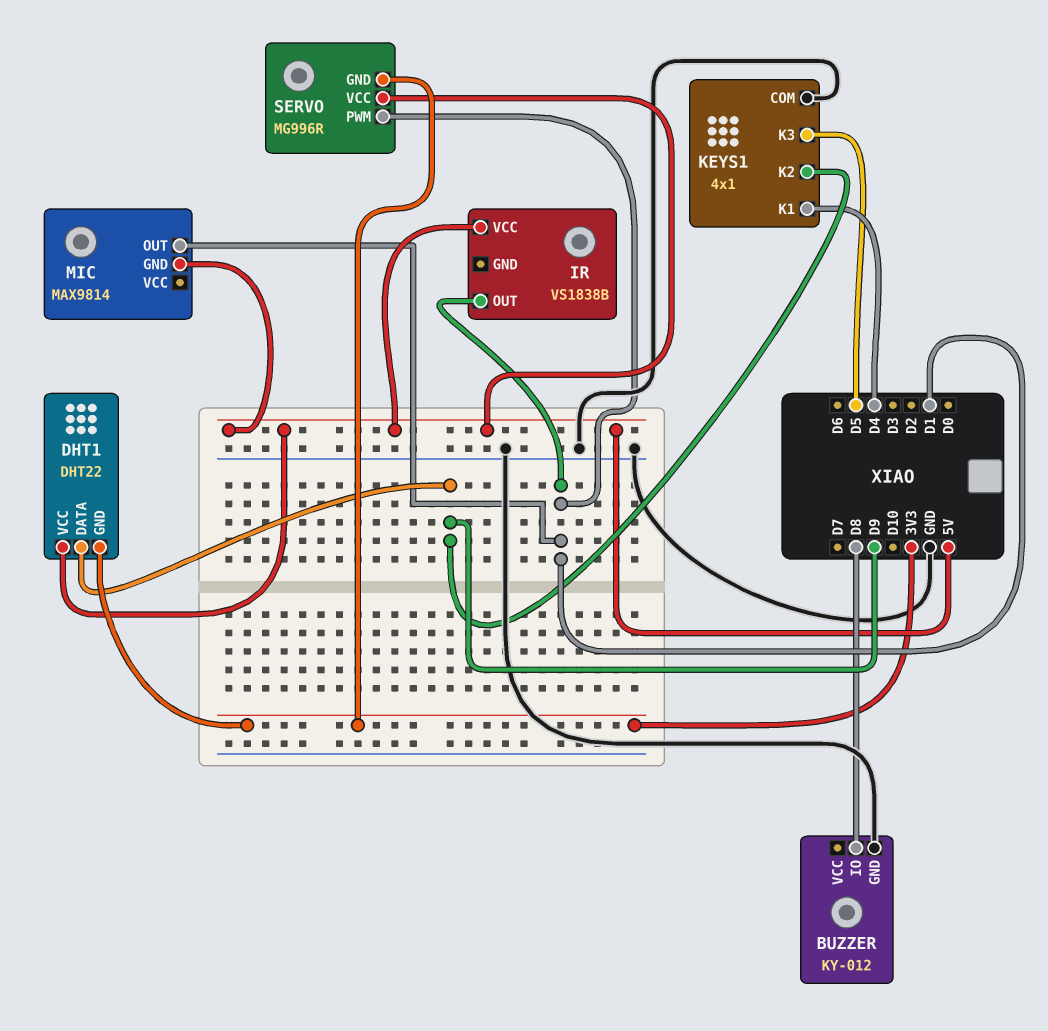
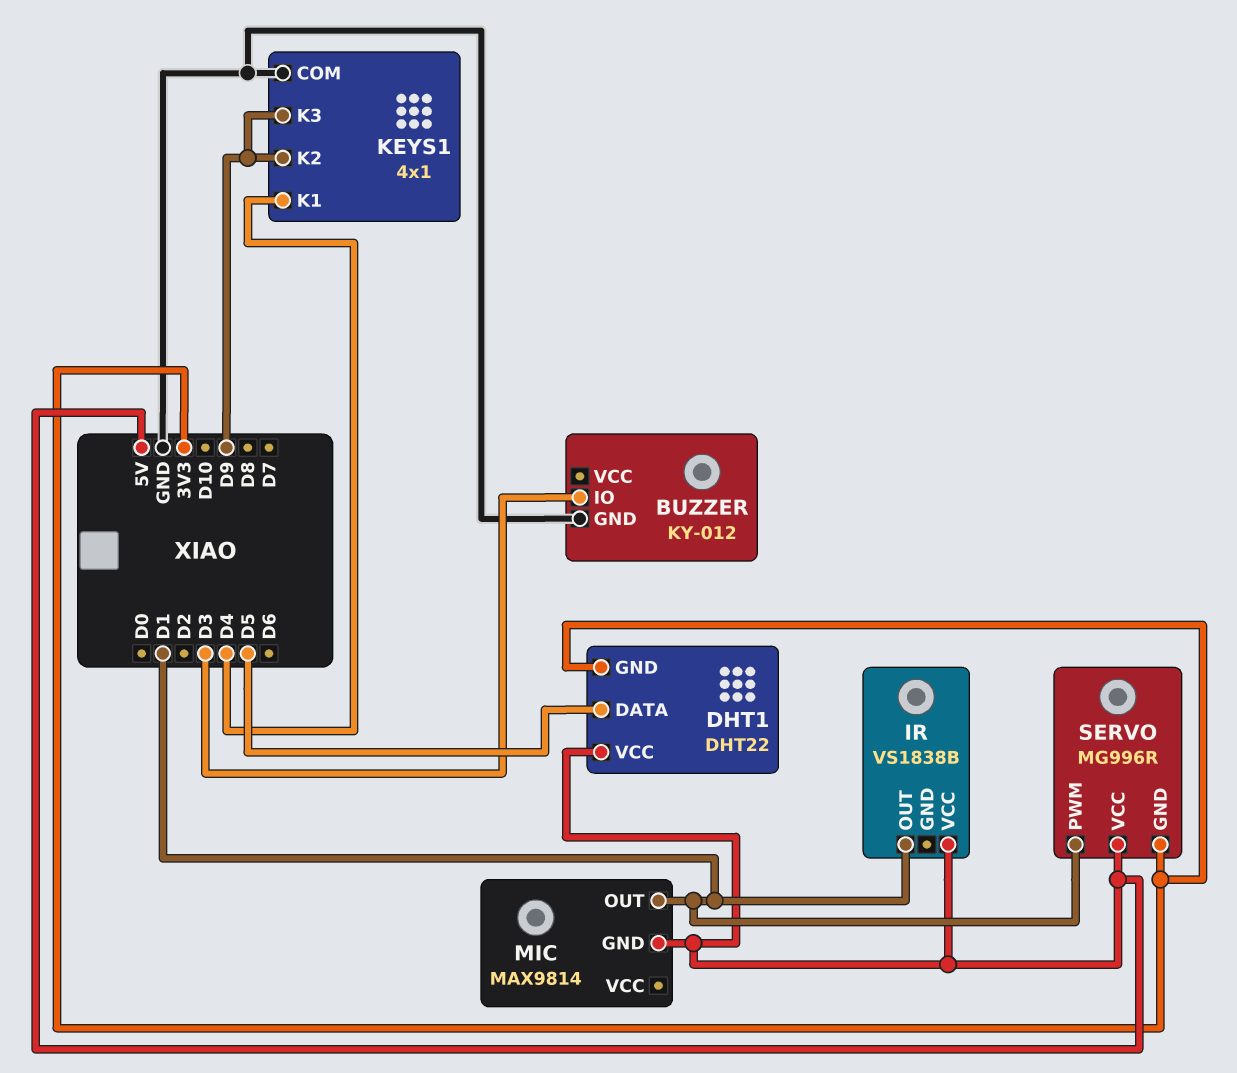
BUZZER pin IO: D8 -> D3
DHT1 pin DATA: D9 -> D5
KEYS1 pin K3: D5 -> D9

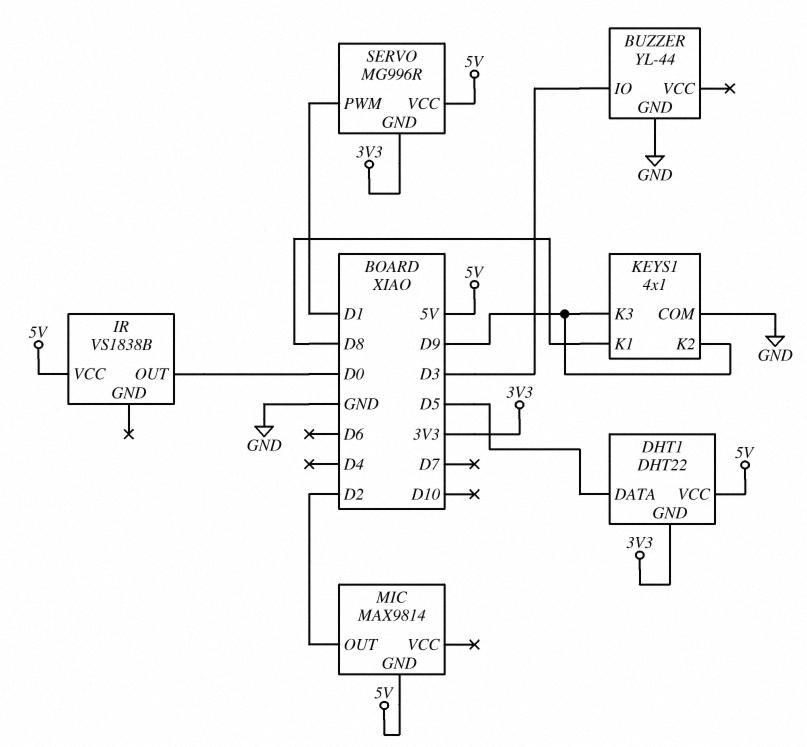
BUZZER: KY-012 -> YL-44
IR pin OUT: D1 -> D0
KEYS1 pin K1: D4 -> D8
MIC pin OUT: D1 -> D2

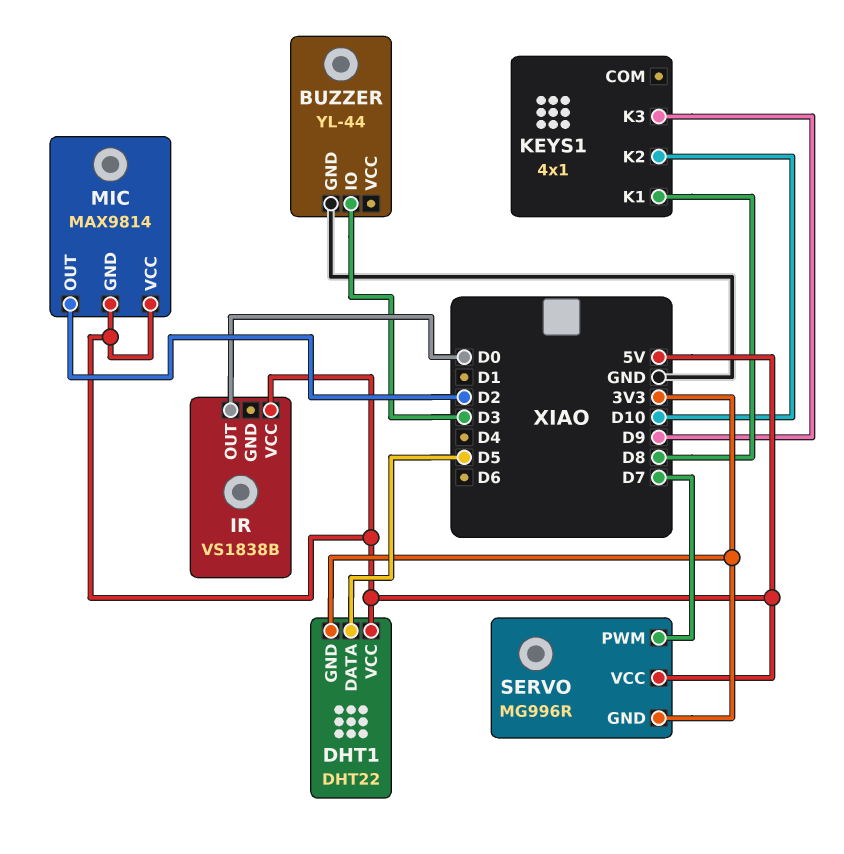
KEYS1 pin COM: GND -> none
KEYS1 pin K2: D9 -> D10
MIC pin VCC: none -> 5V
SERVO pin PWM: D1 -> D7

